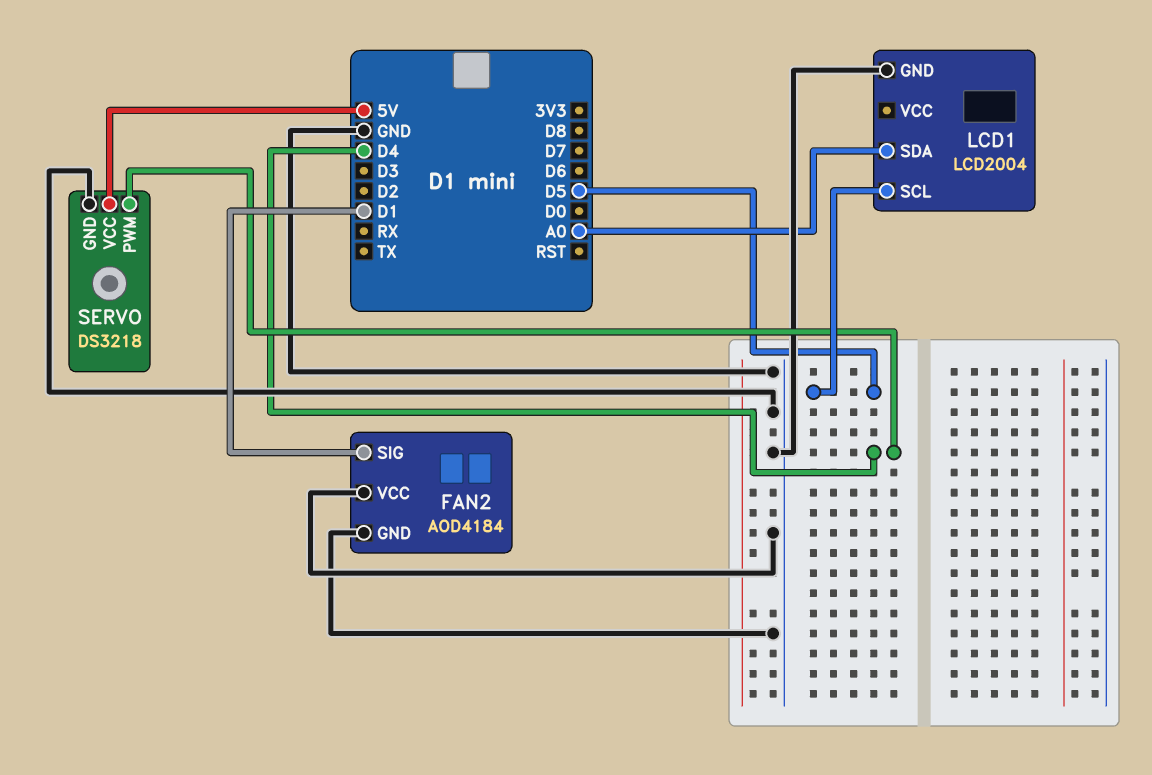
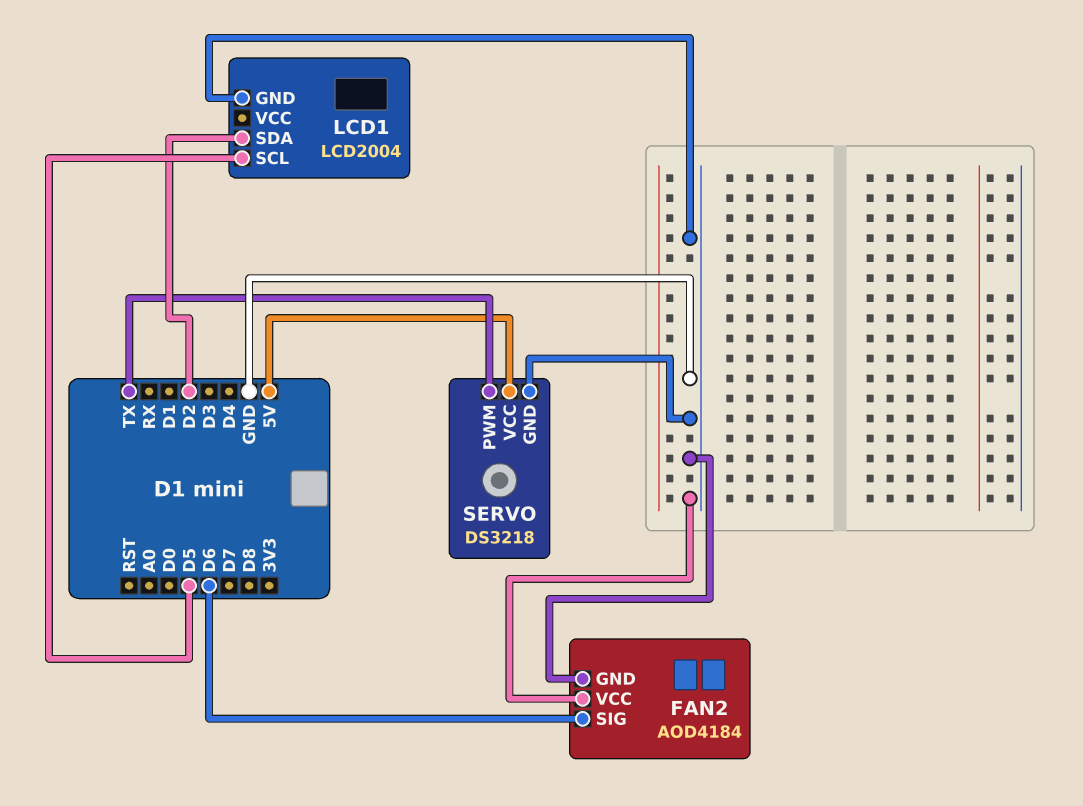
FAN2 pin SIG: D1 -> D6
LCD1 pin SDA: A0 -> D2
SERVO pin PWM: D4 -> TX

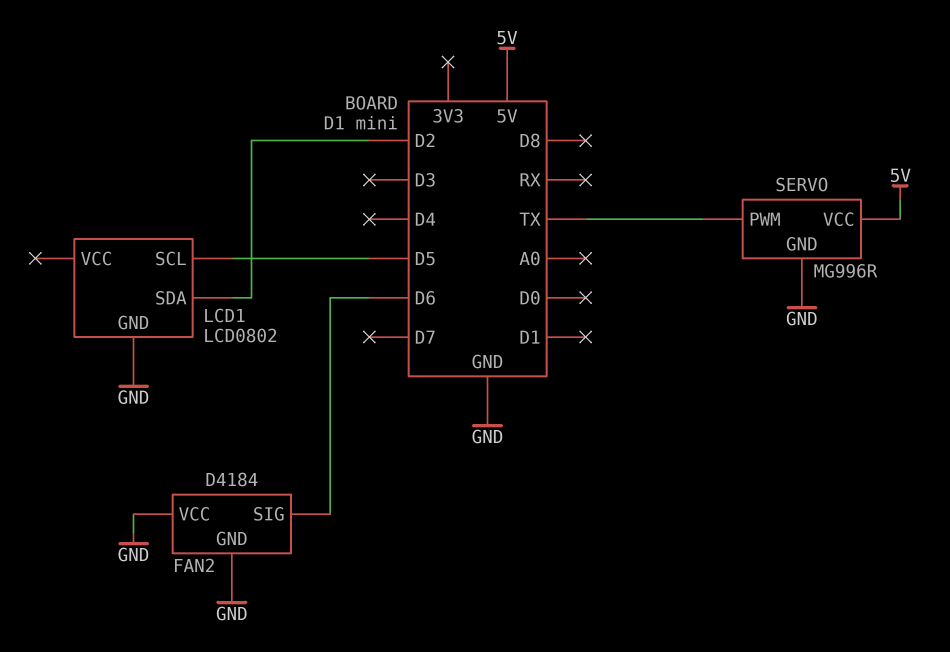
FAN2: AOD4184 -> D4184
LCD1: LCD2004 -> LCD0802
SERVO: DS3218 -> MG996R

